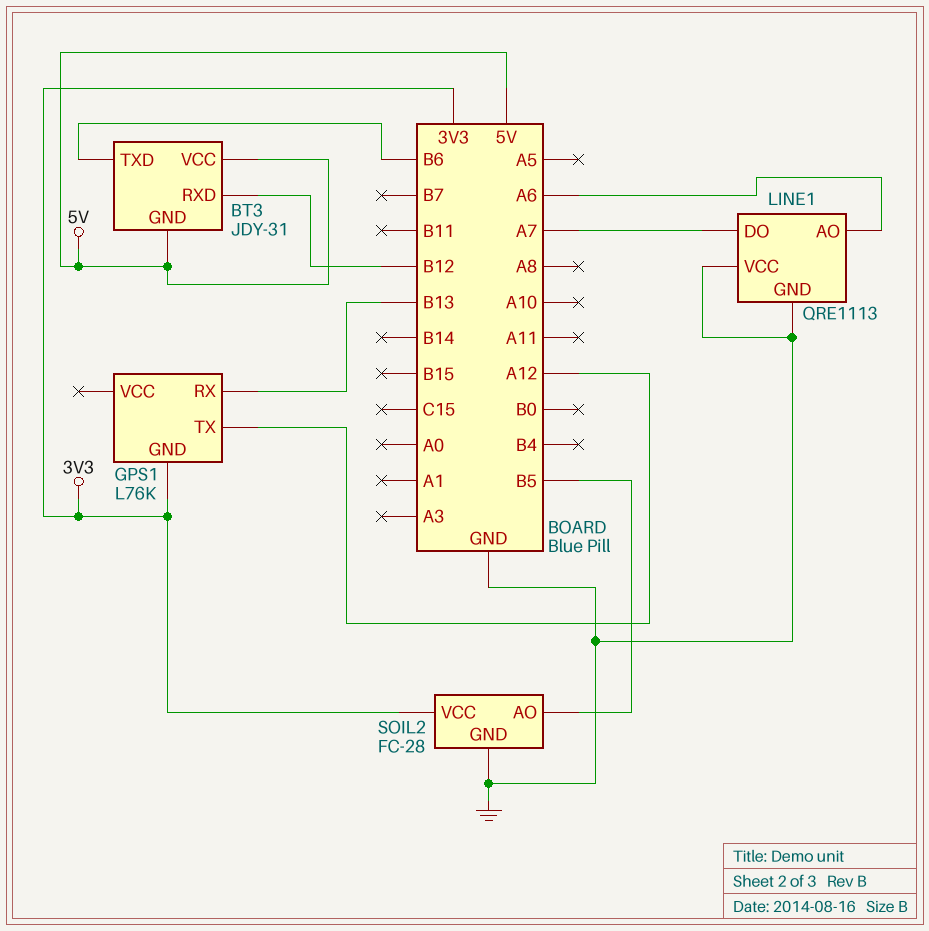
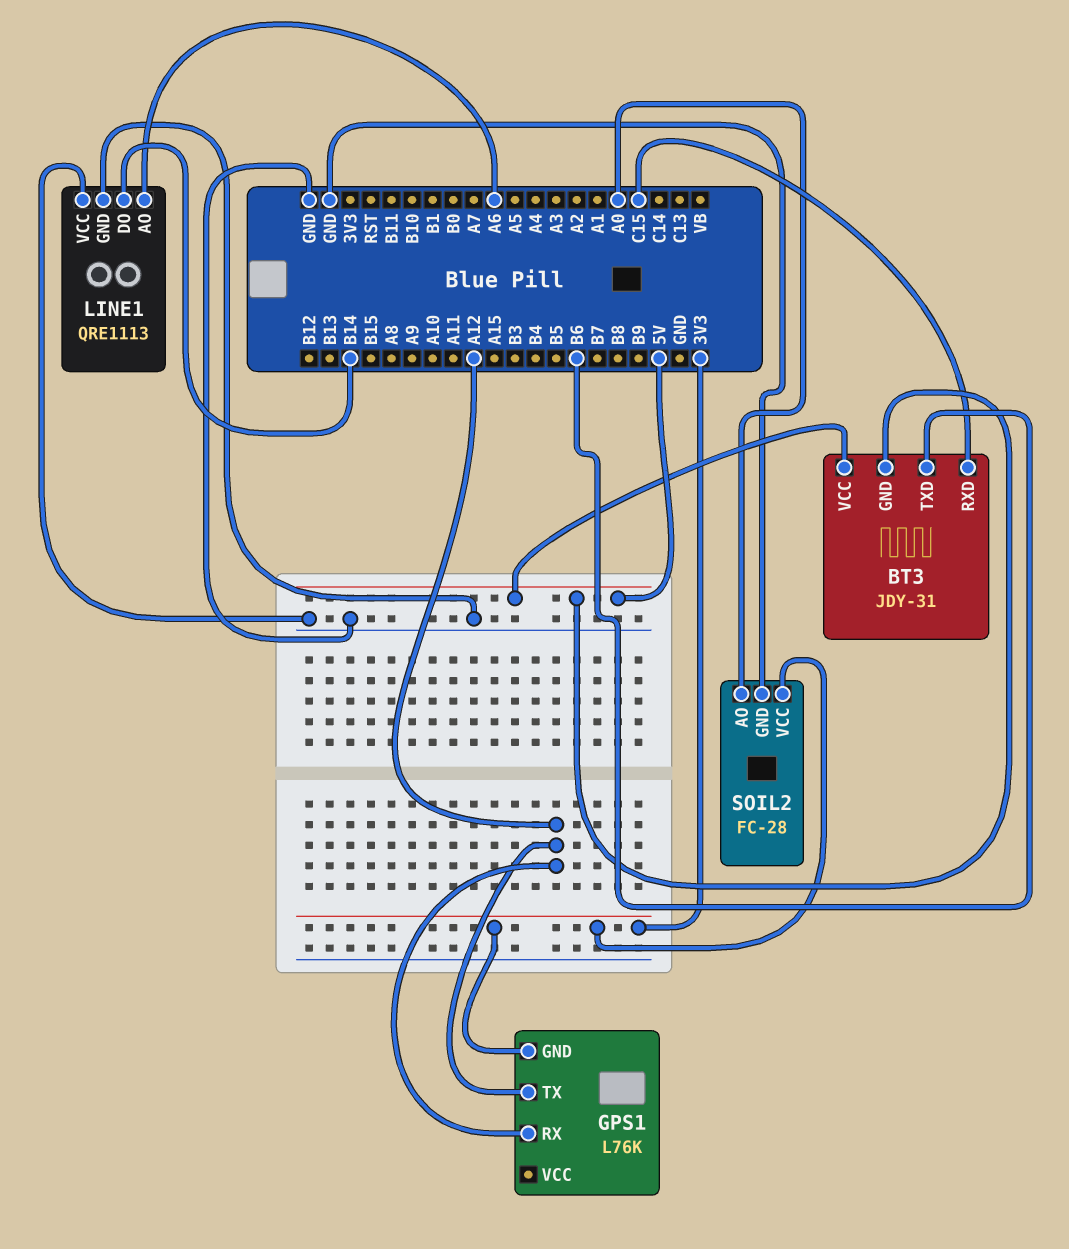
BT3 pin RXD: B12 -> C15
GPS1 pin RX: B13 -> A12
LINE1 pin DO: A7 -> B14
SOIL2 pin AO: B5 -> A0

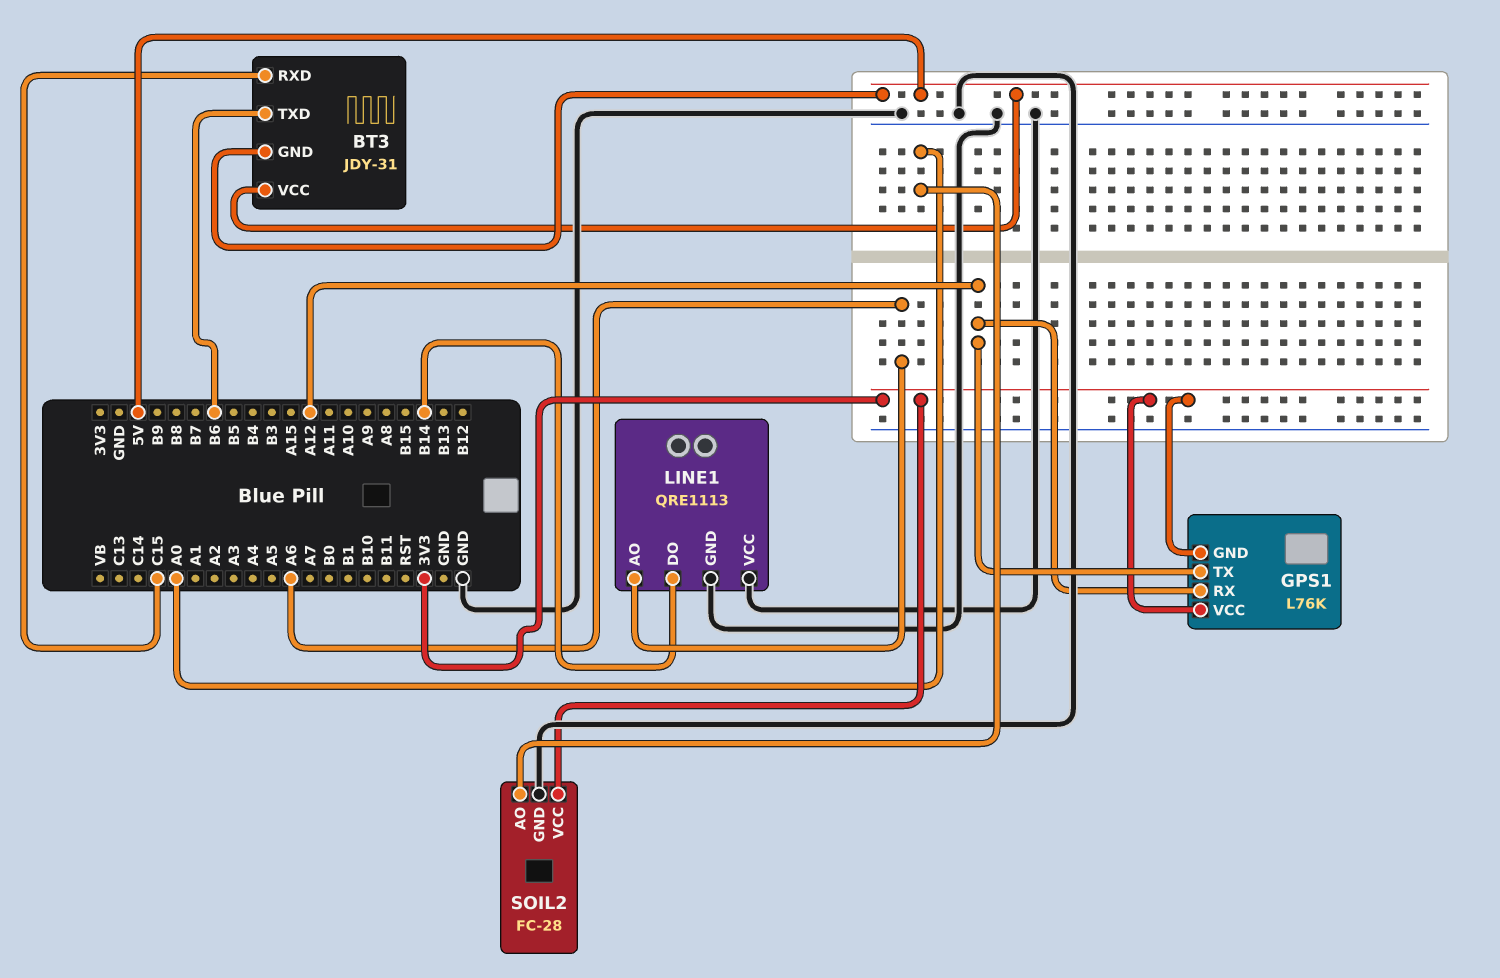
GPS1 pin VCC: none -> 3V3

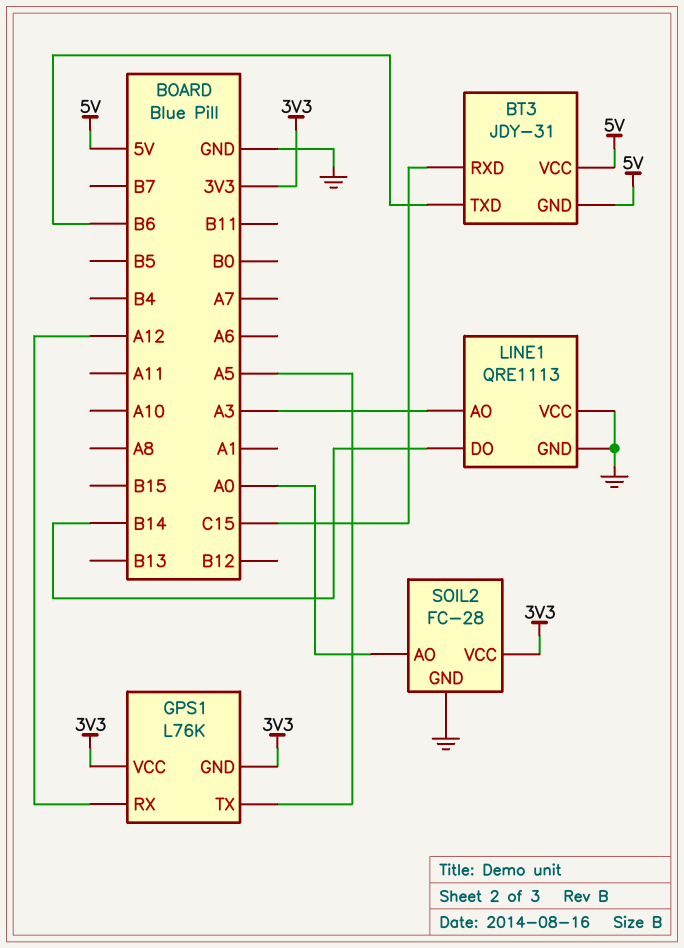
GPS1 pin TX: A12 -> A5
LINE1 pin AO: A6 -> A3

